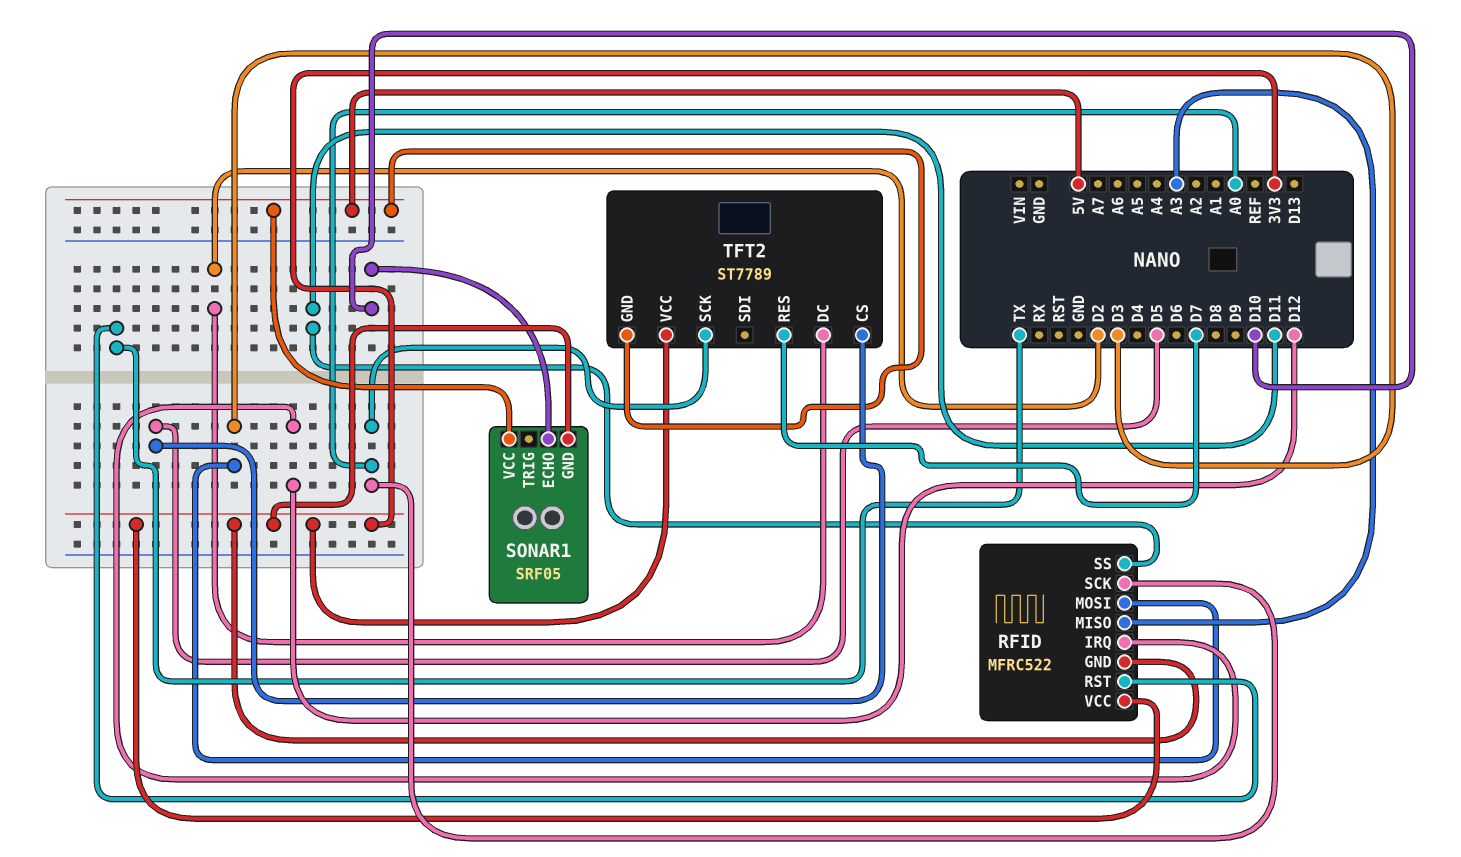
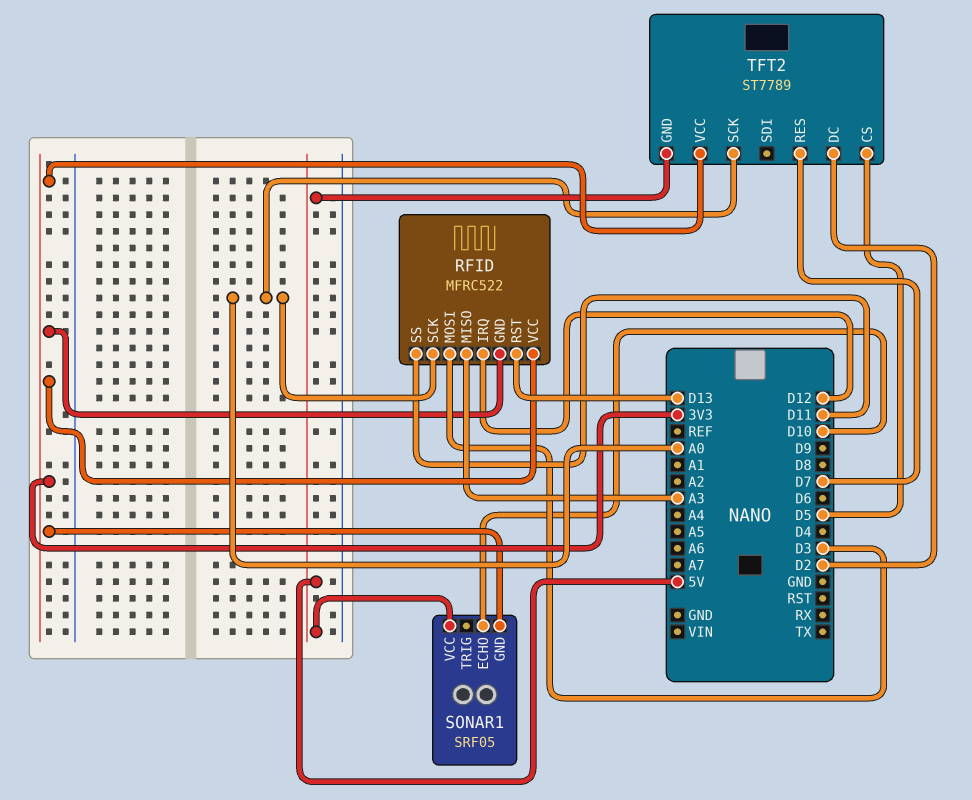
RFID pin RST: TX -> D13

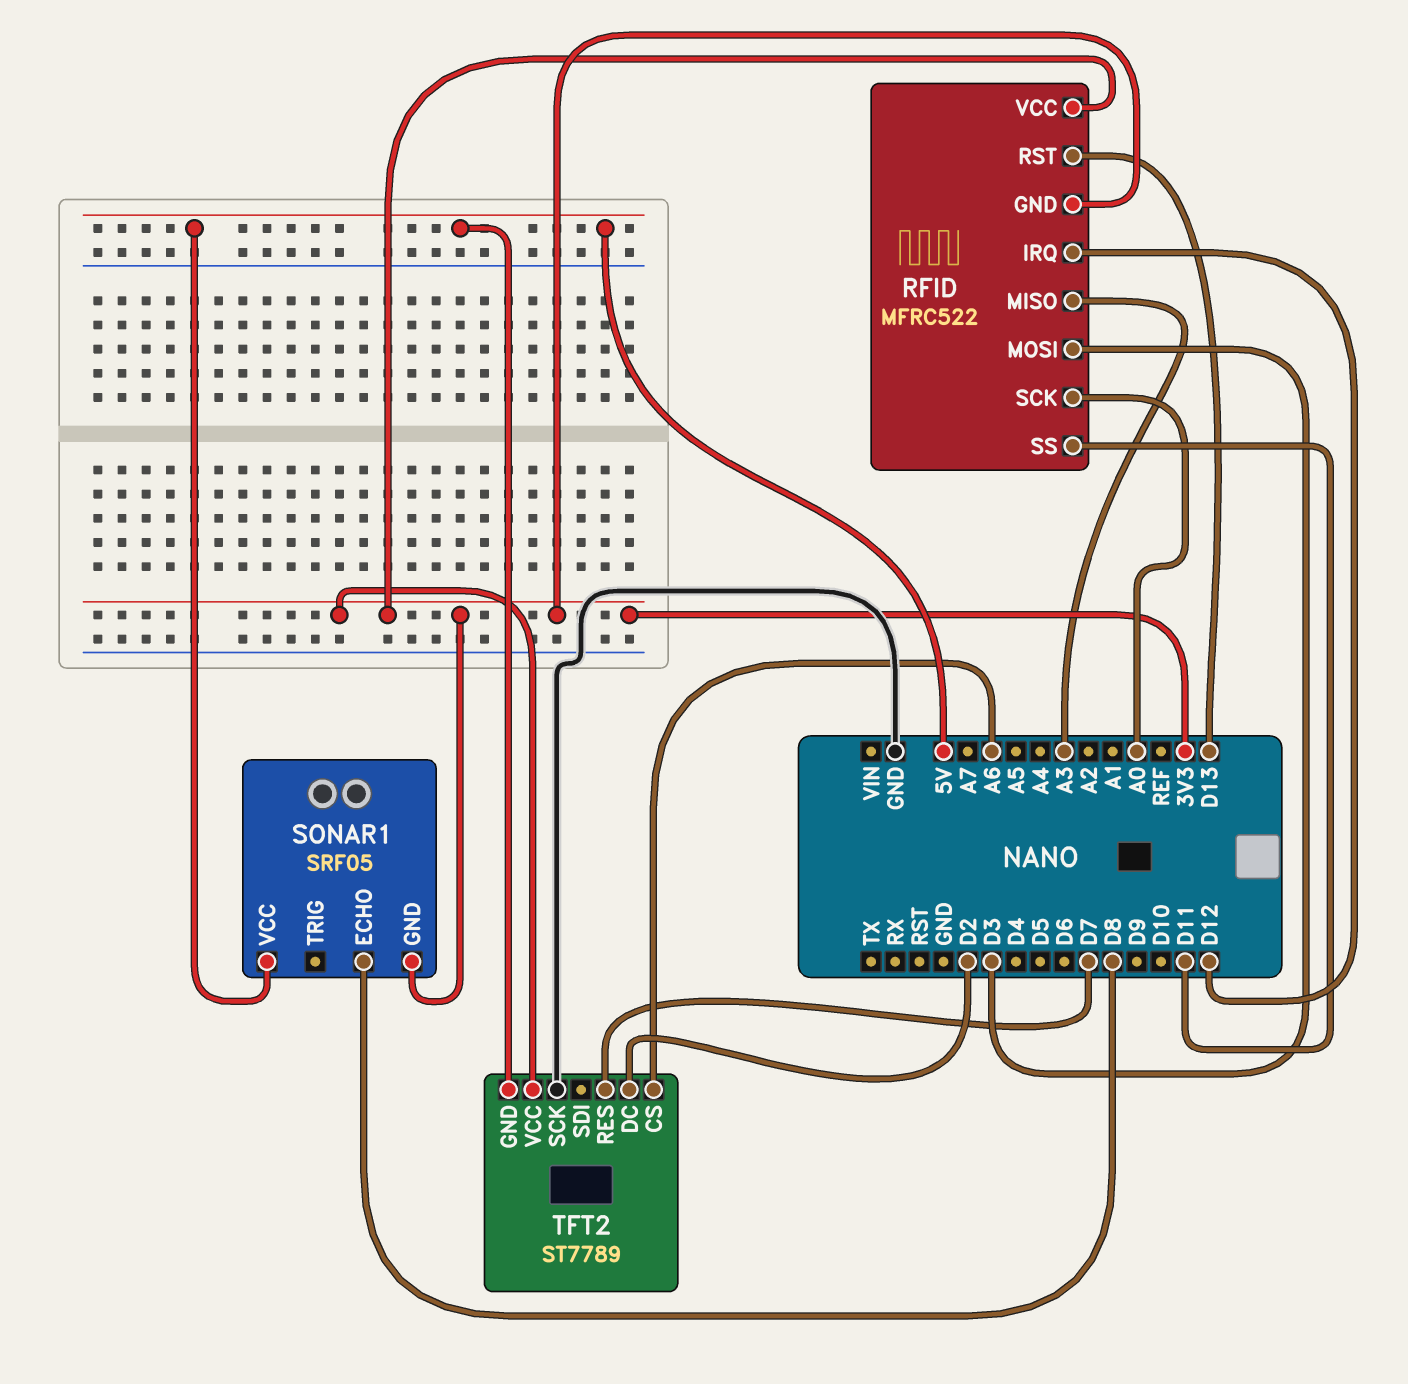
SONAR1 pin ECHO: D10 -> D8
TFT2 pin CS: D5 -> A6
TFT2 pin SCK: A0 -> GND

